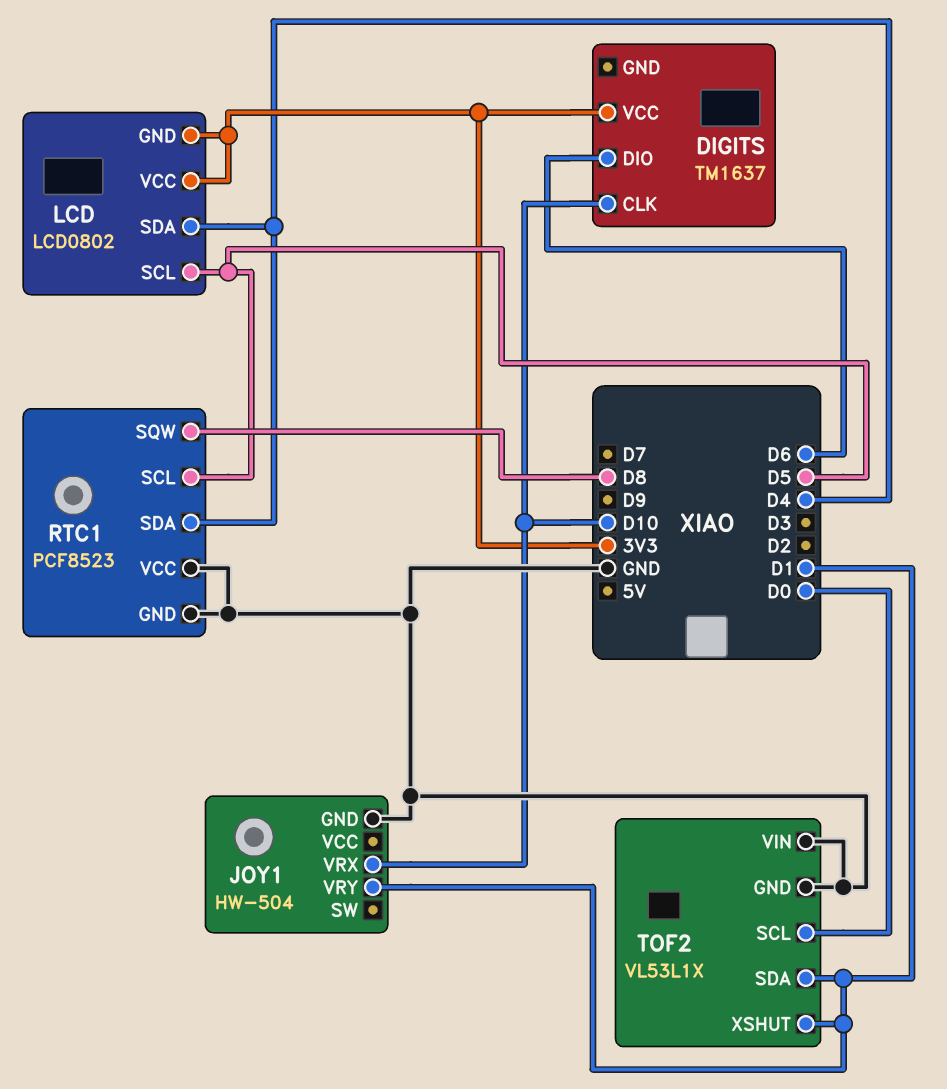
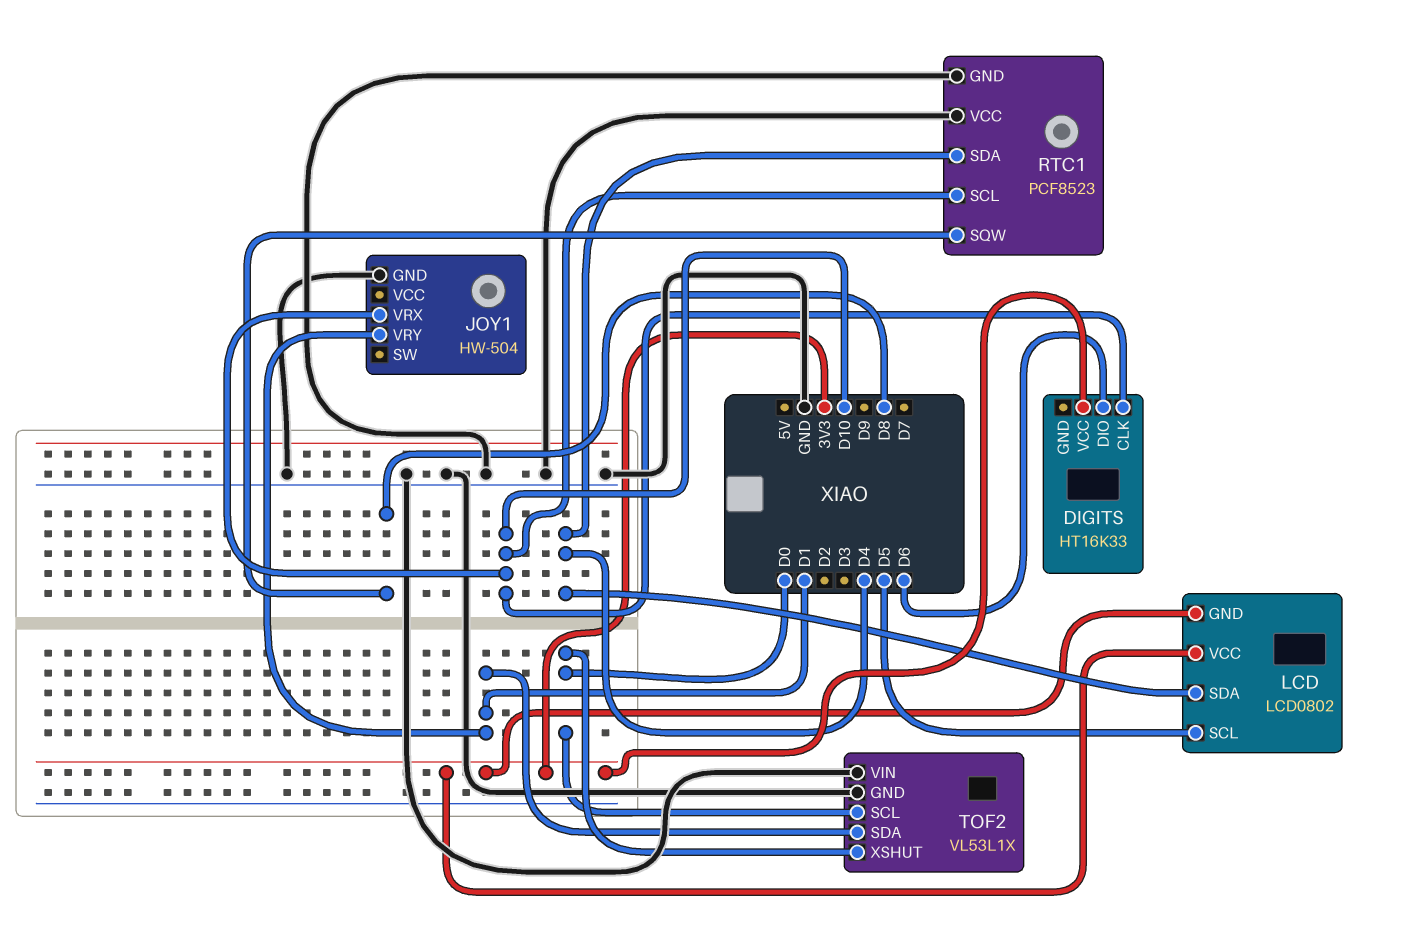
DIGITS: TM1637 -> HT16K33
RTC1 pin SCL: D5 -> D10
TOF2 pin XSHUT: D1 -> D0

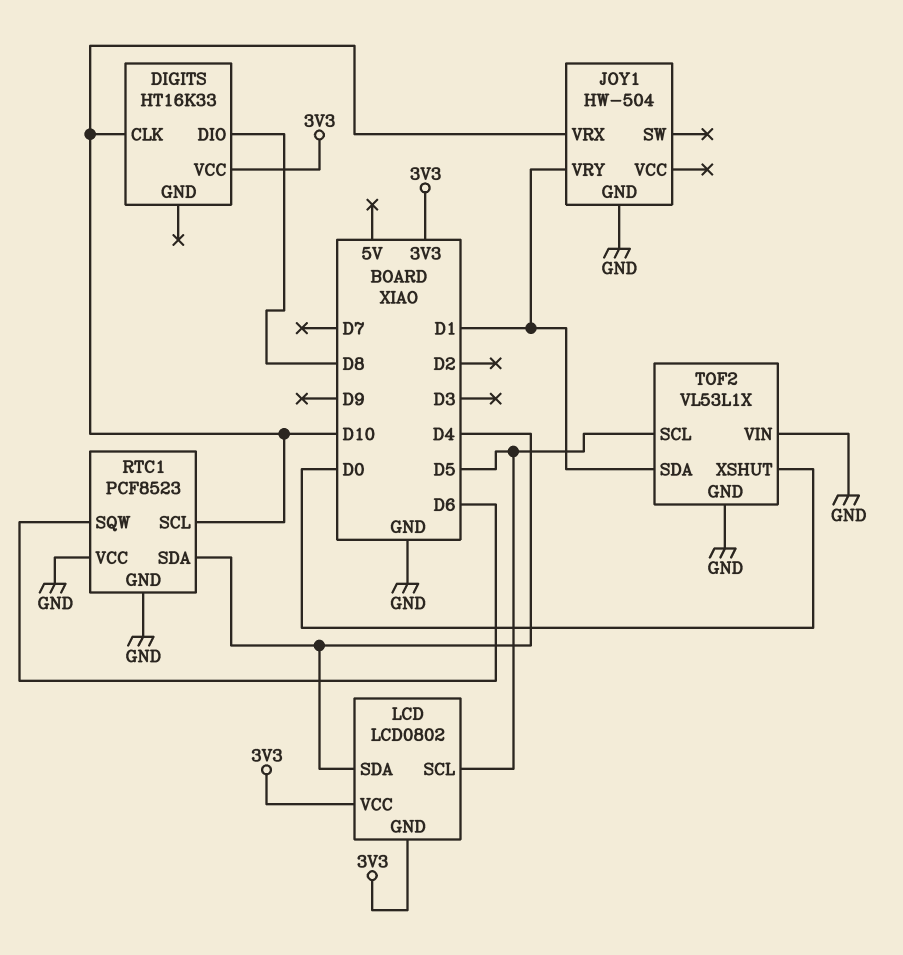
DIGITS pin DIO: D6 -> D8
RTC1 pin SQW: D8 -> D6
TOF2 pin SCL: D0 -> D5

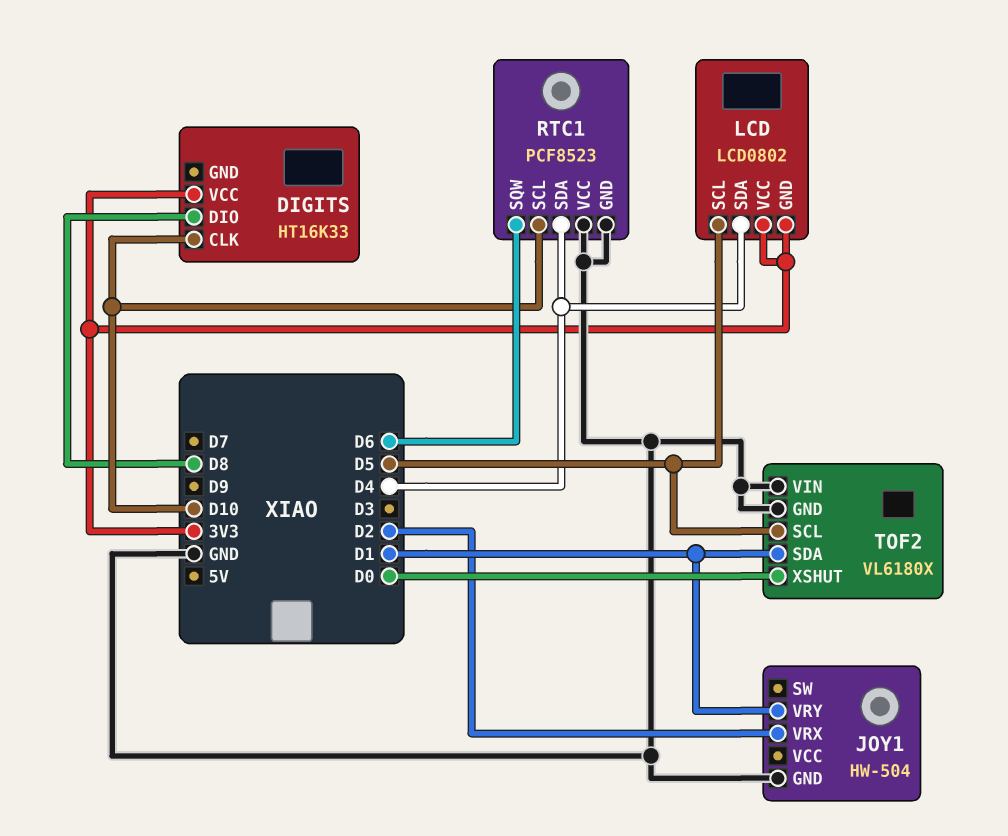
JOY1 pin VRX: D10 -> D2
TOF2: VL53L1X -> VL6180X

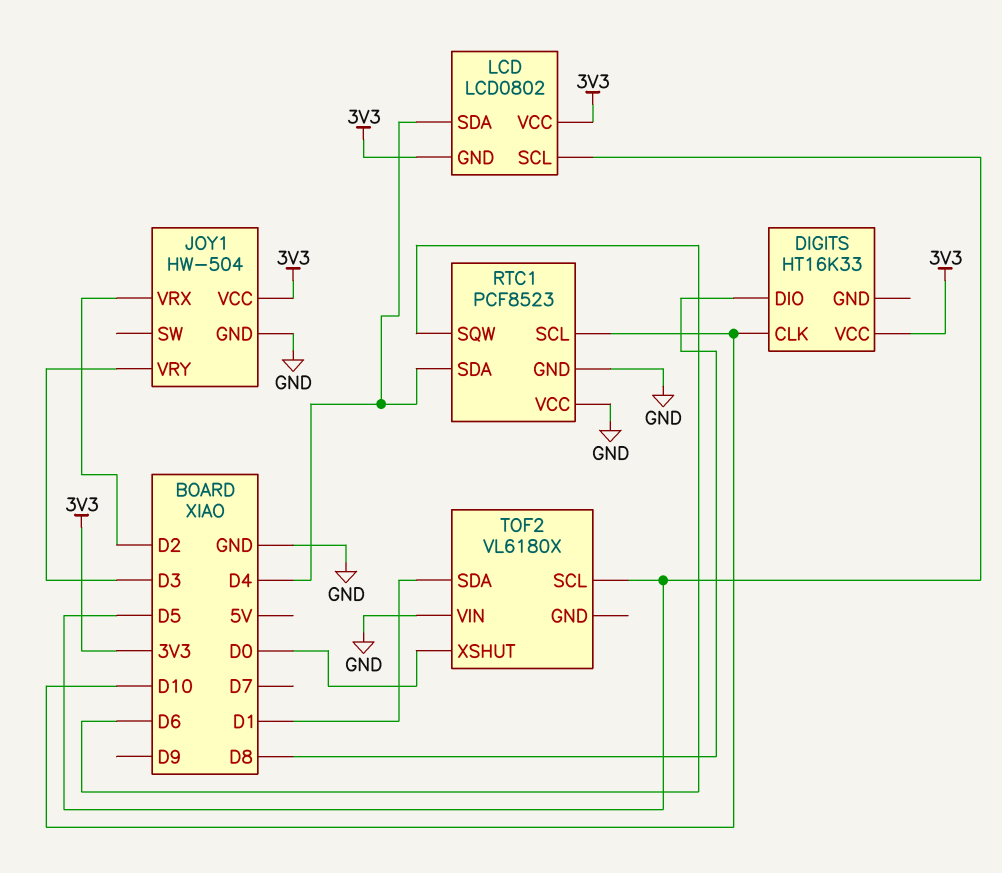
JOY1 pin VCC: none -> 3V3
JOY1 pin VRY: D1 -> D3
TOF2 pin GND: GND -> none

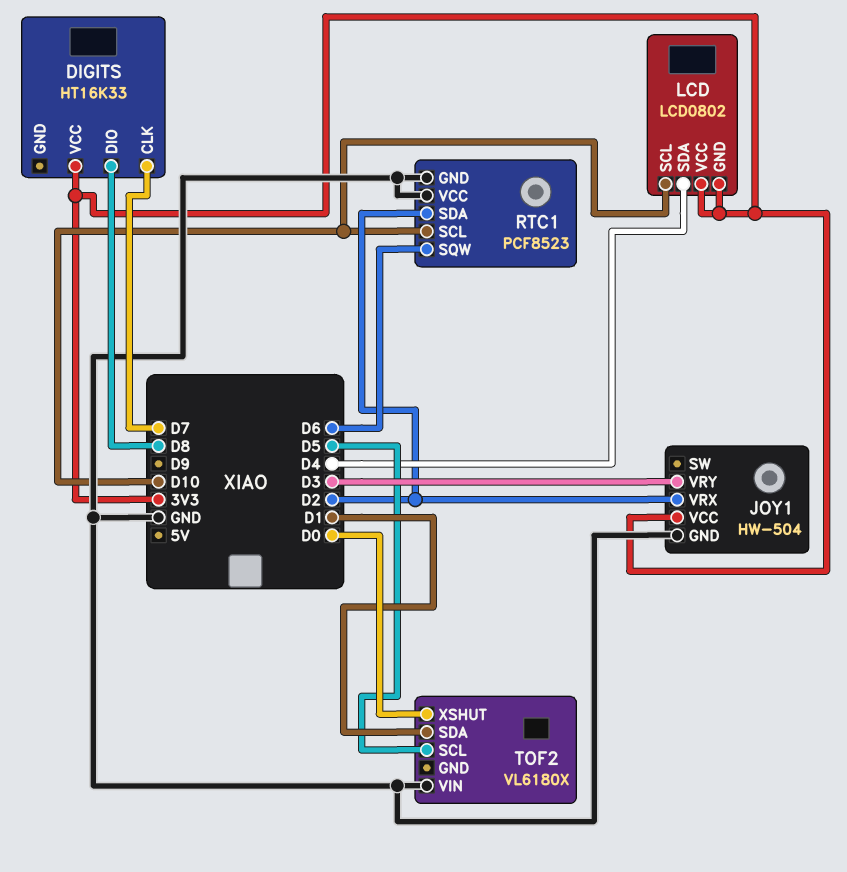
DIGITS pin CLK: D10 -> D7
LCD pin SCL: D5 -> D10
RTC1 pin SDA: D4 -> D2

